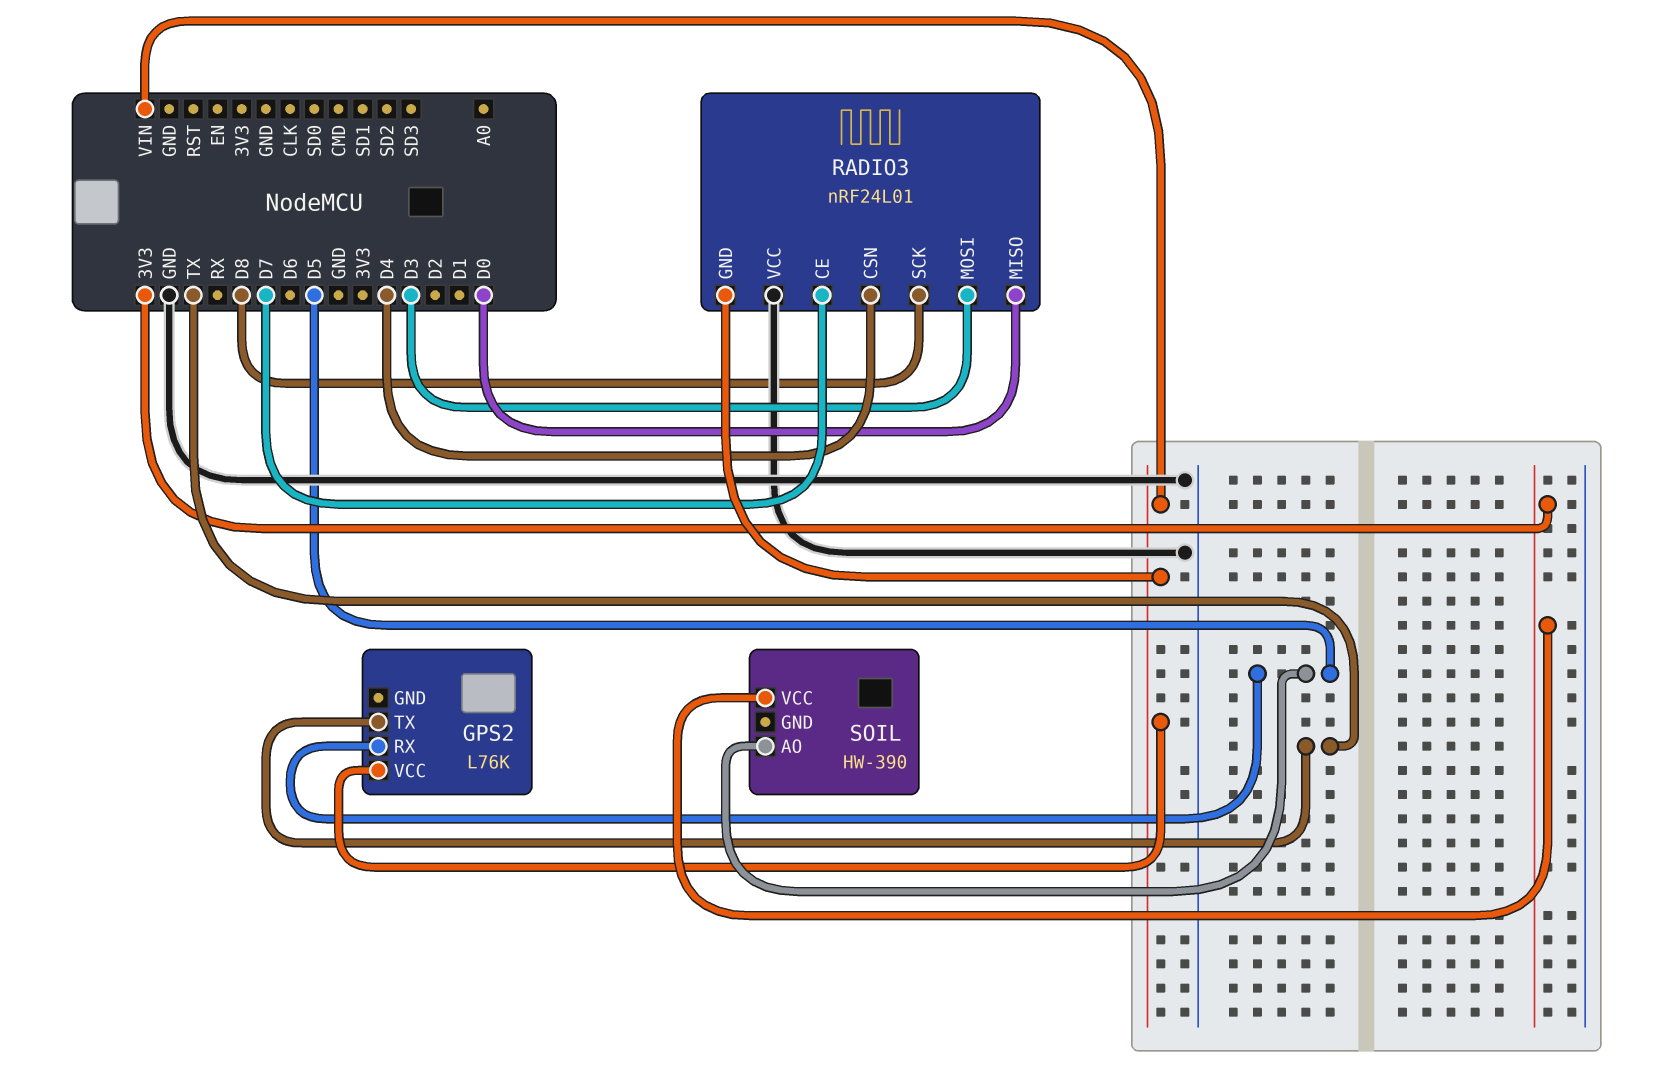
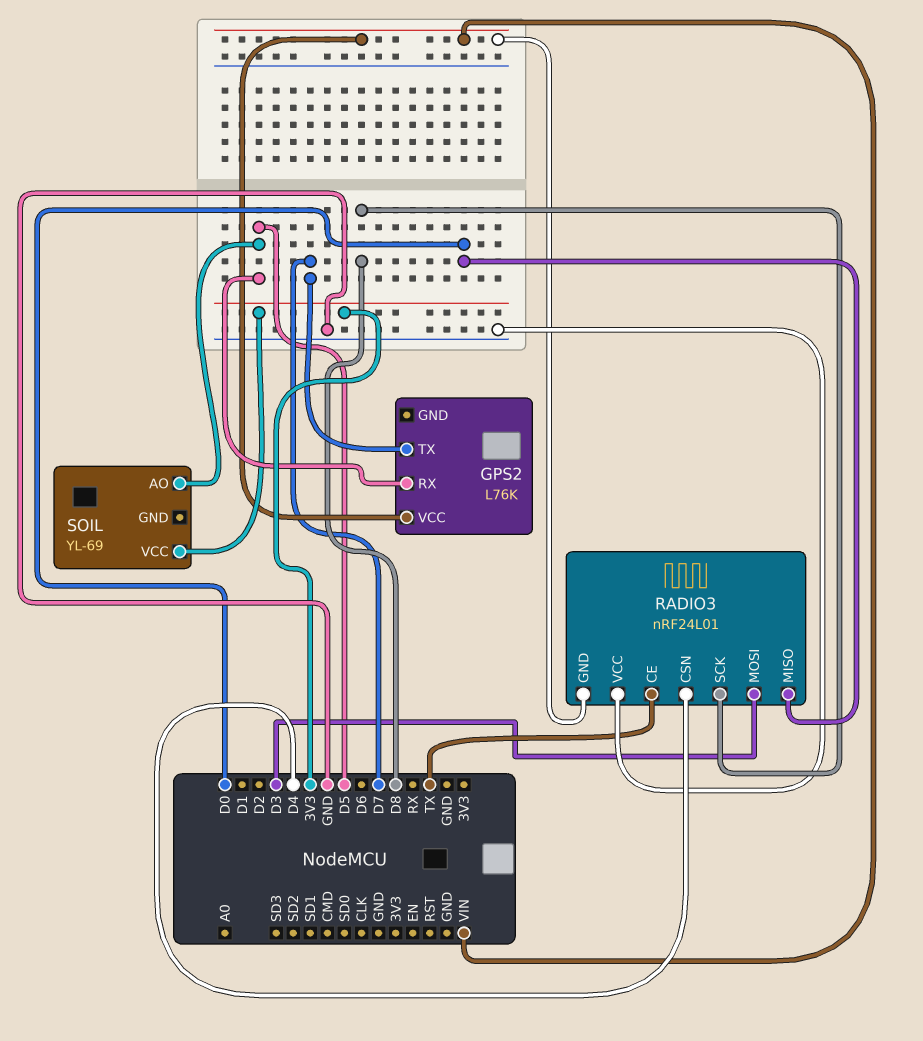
GPS2 pin TX: TX -> D7
RADIO3 pin CE: D7 -> TX
SOIL: HW-390 -> YL-69

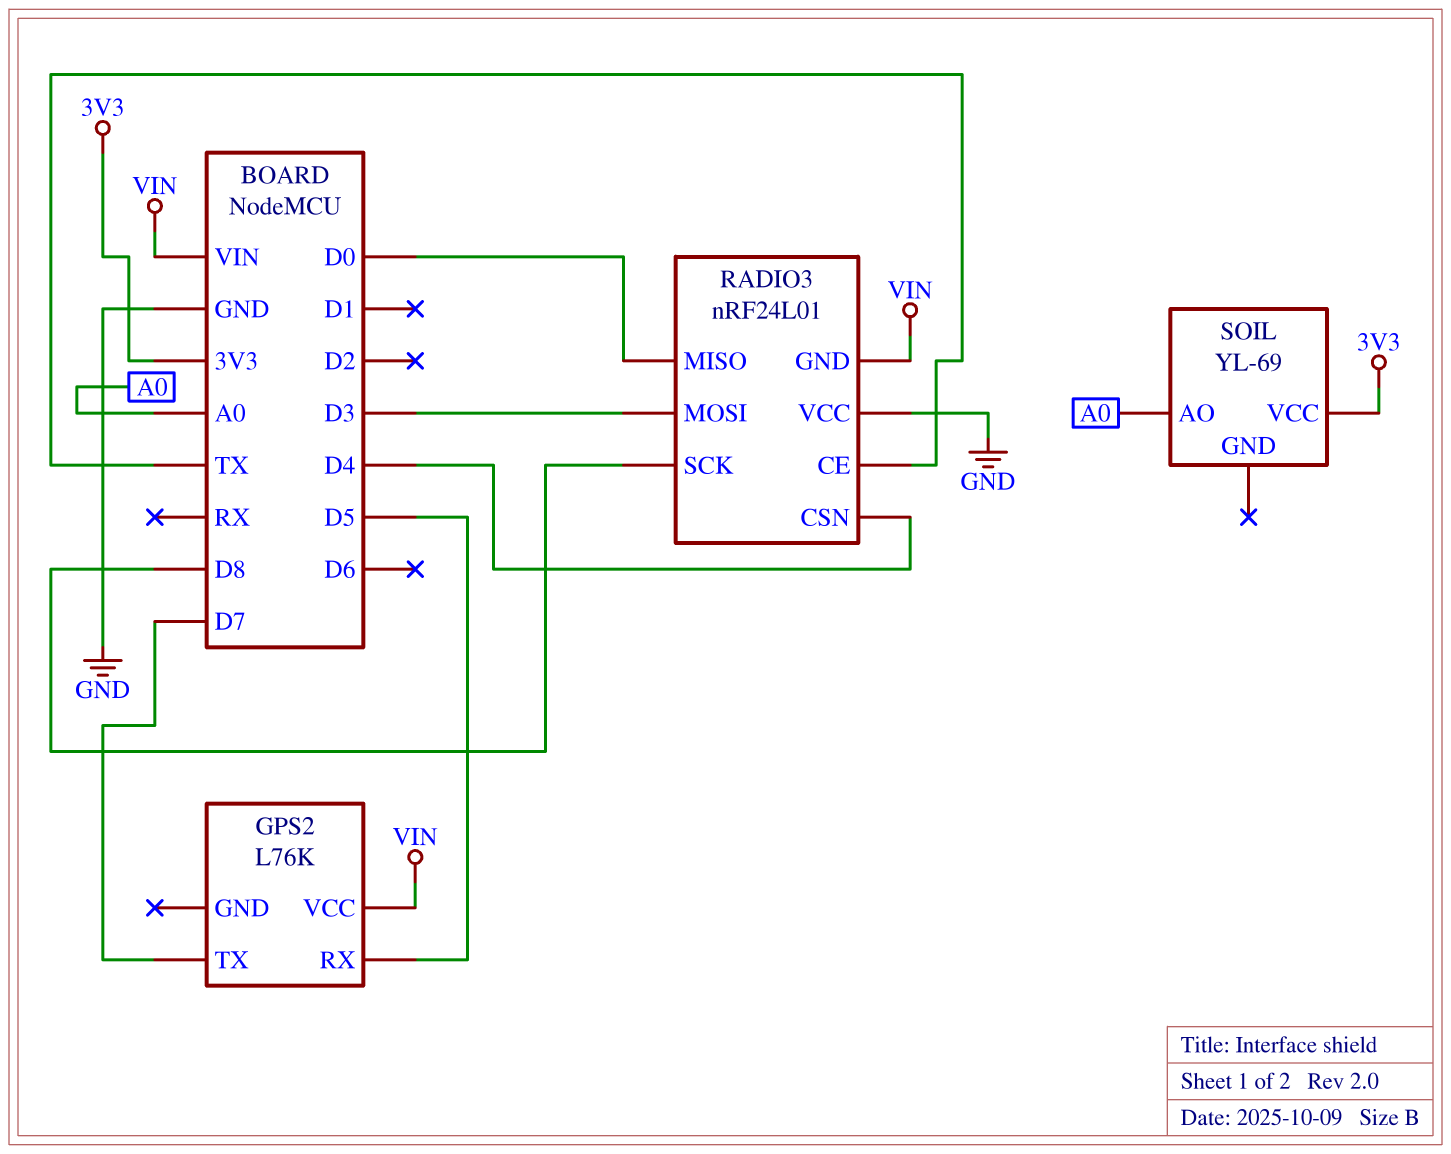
SOIL pin AO: D5 -> A0

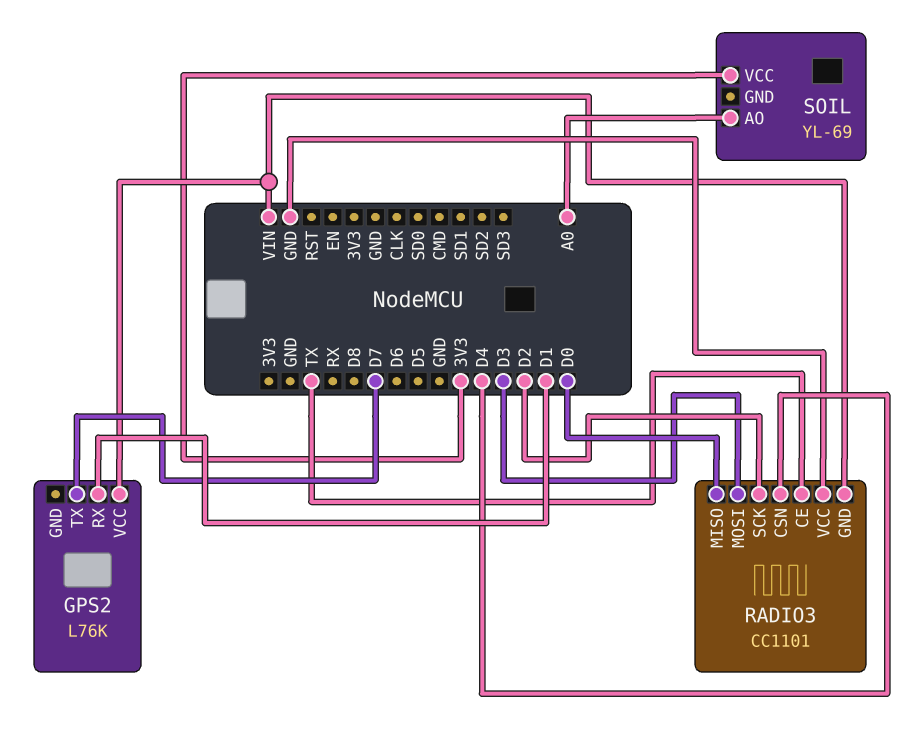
GPS2 pin RX: D5 -> D1
RADIO3: nRF24L01 -> CC1101
RADIO3 pin SCK: D8 -> D2

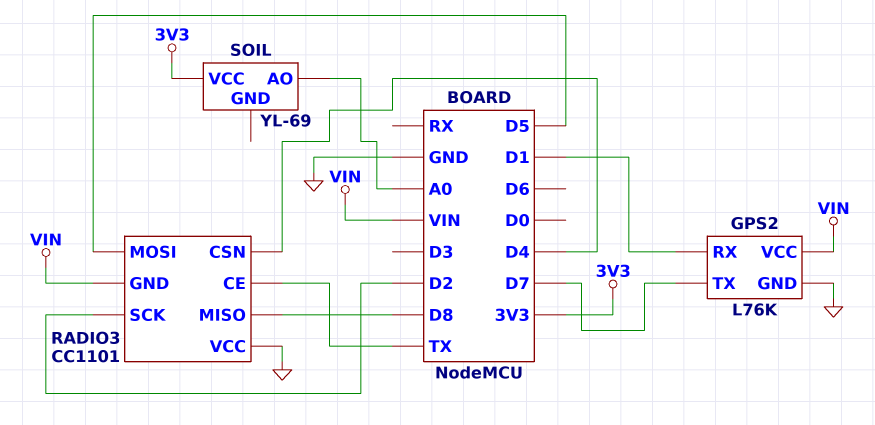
GPS2 pin GND: none -> GND
RADIO3 pin MISO: D0 -> D8
RADIO3 pin MOSI: D3 -> D5

